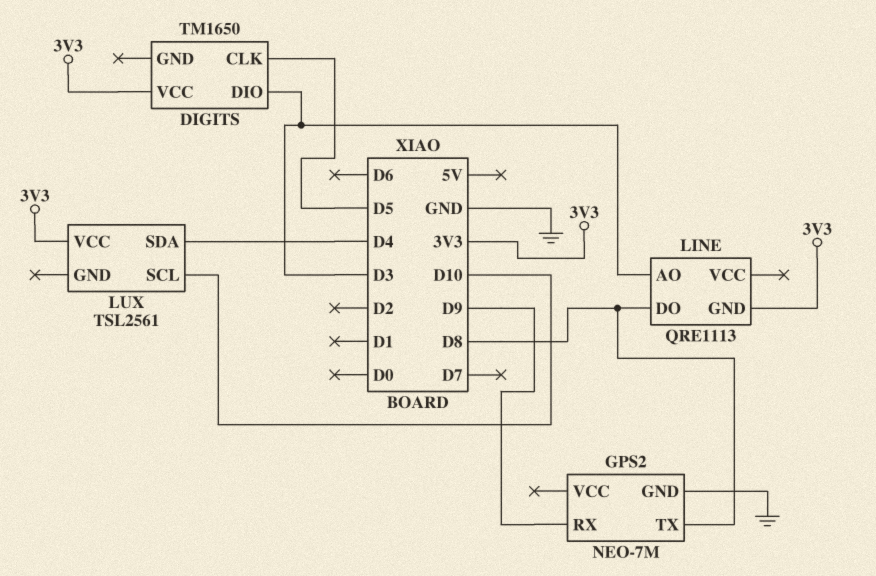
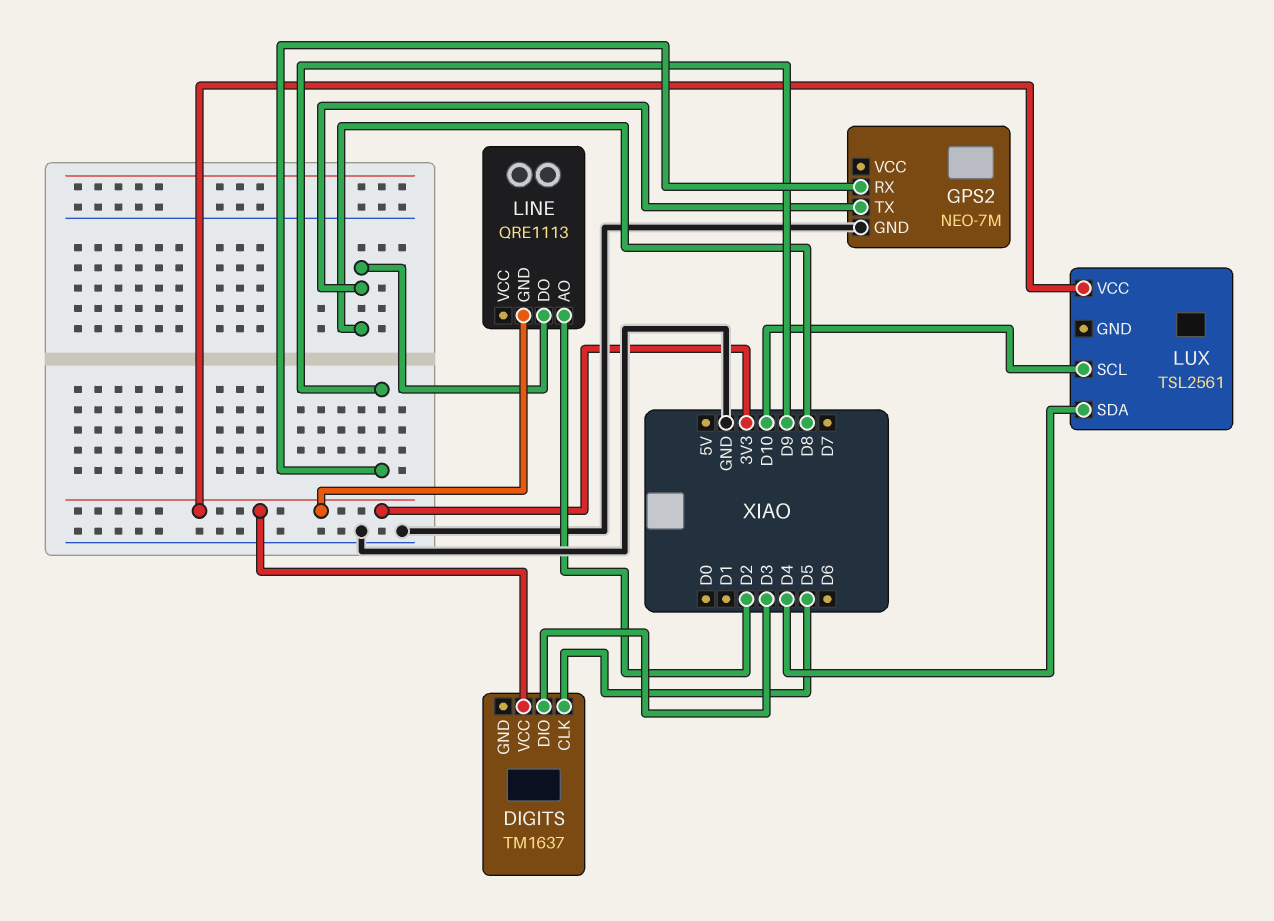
DIGITS: TM1650 -> TM1637
LINE pin AO: D3 -> D2

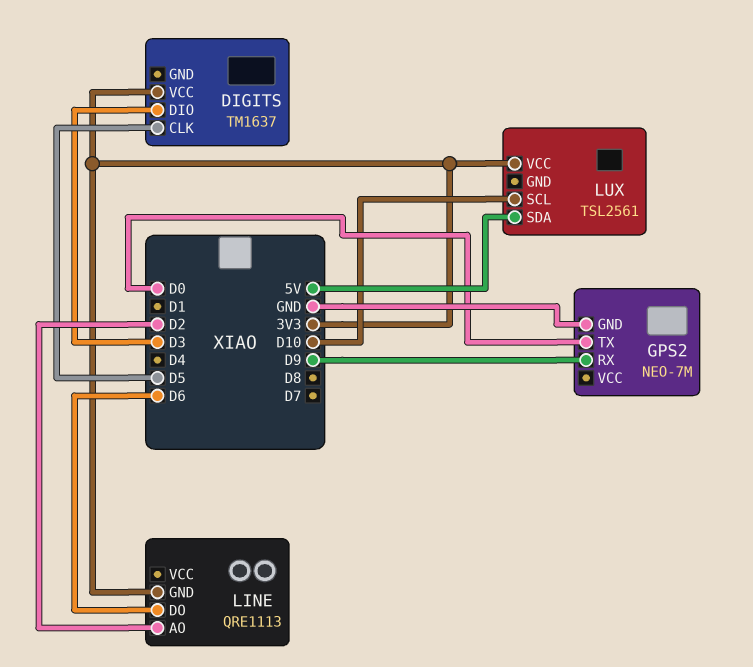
GPS2 pin TX: D8 -> D0
LINE pin DO: D8 -> D6
LUX pin SDA: D4 -> 5V

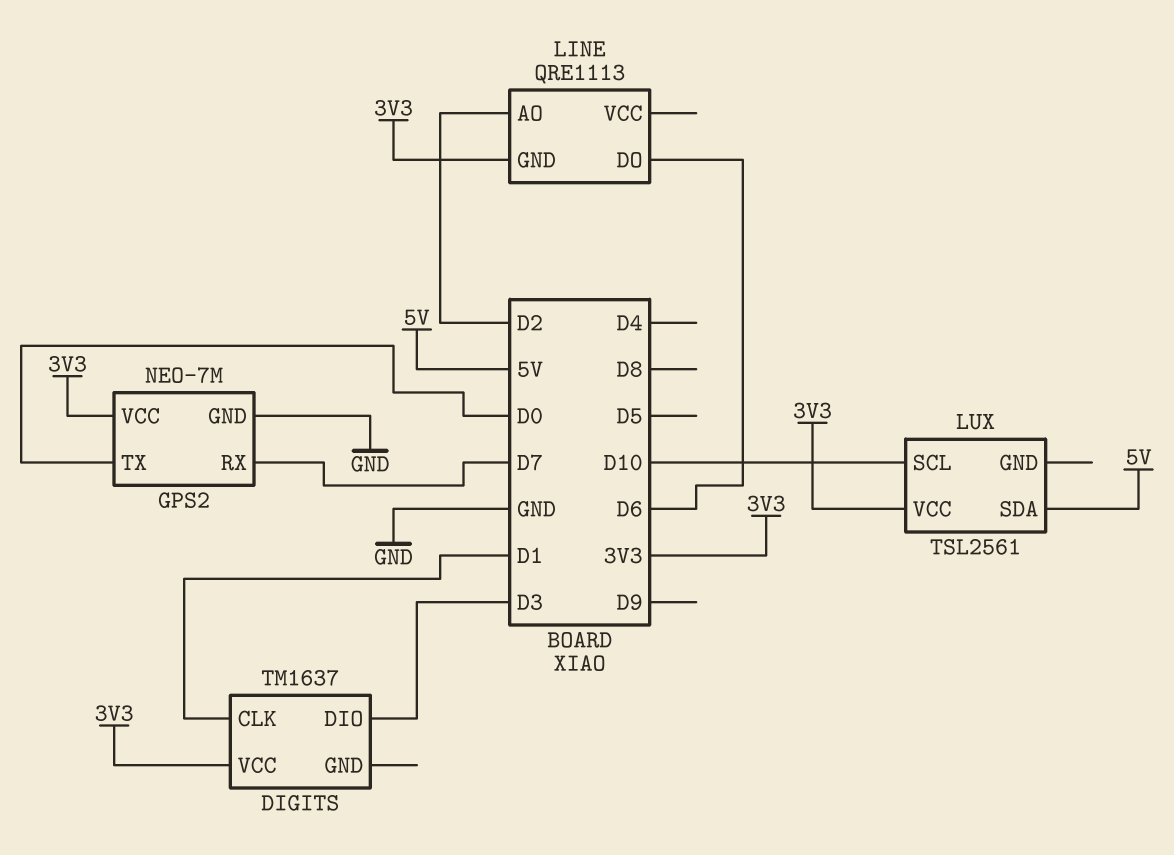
DIGITS pin CLK: D5 -> D1
GPS2 pin RX: D9 -> D7
GPS2 pin VCC: none -> 3V3

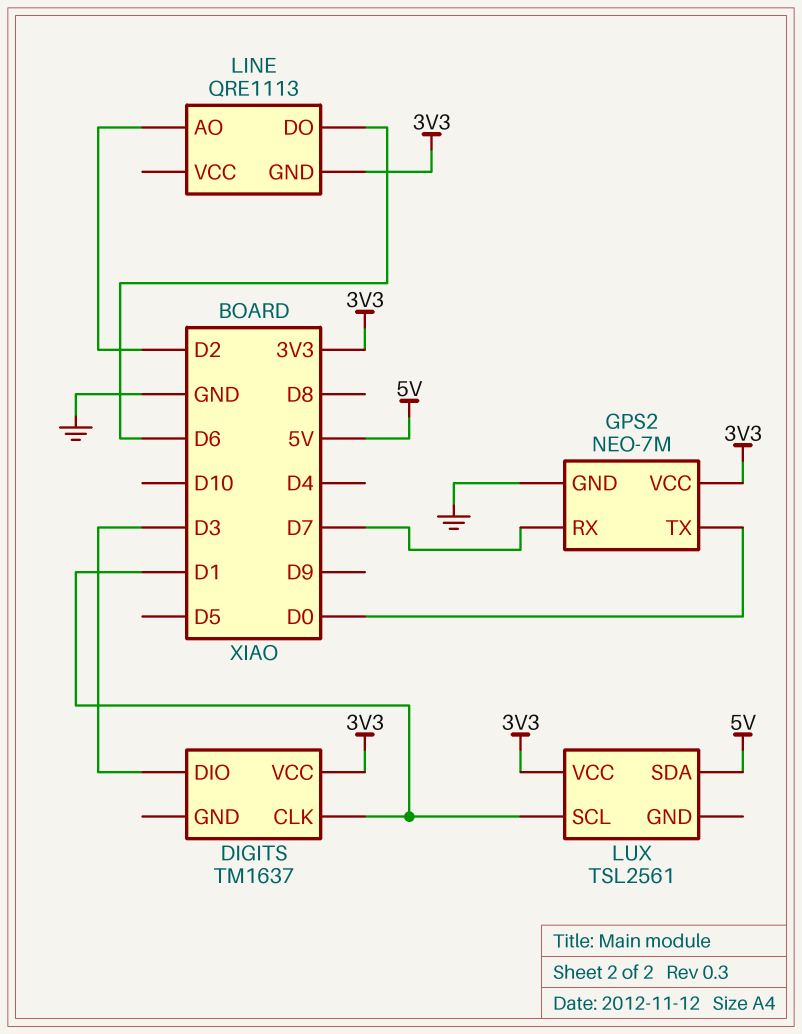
LUX pin SCL: D10 -> D1

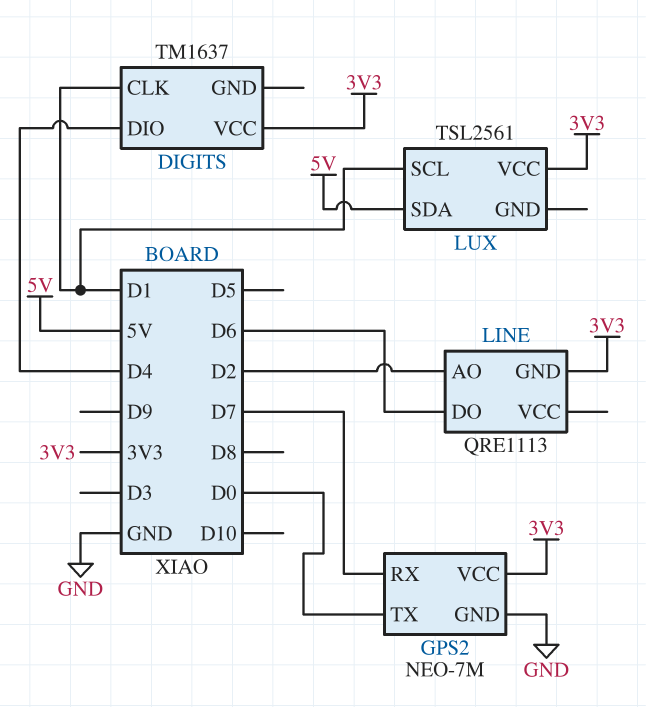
DIGITS pin DIO: D3 -> D4

